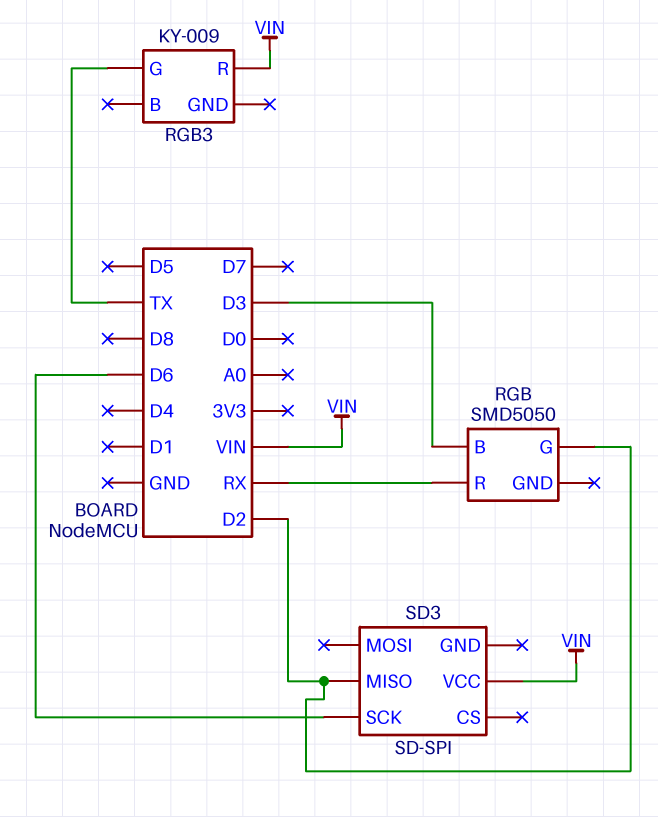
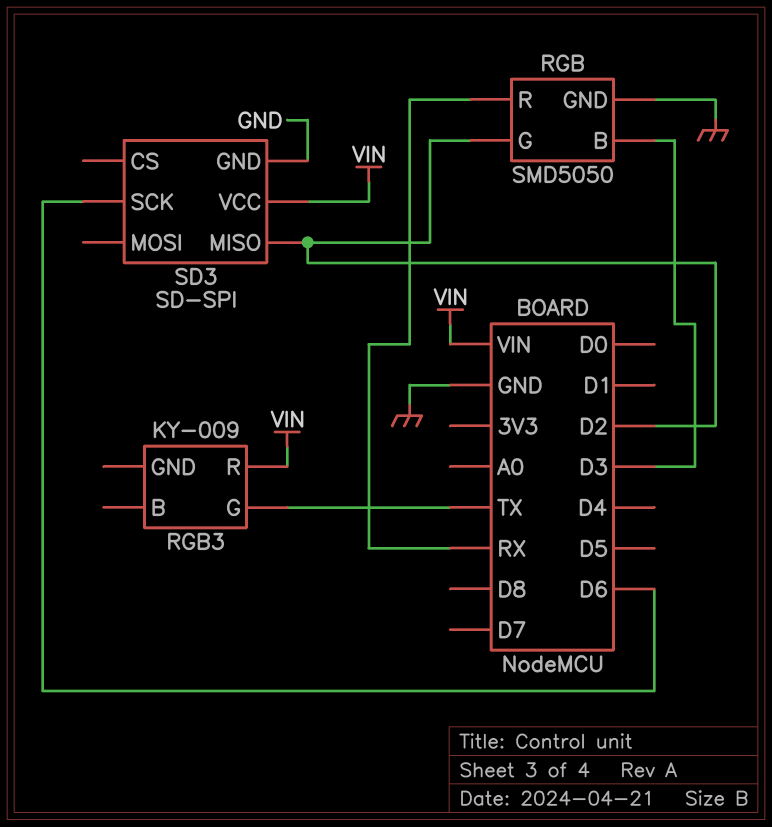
RGB pin GND: none -> GND
SD3 pin GND: none -> GND

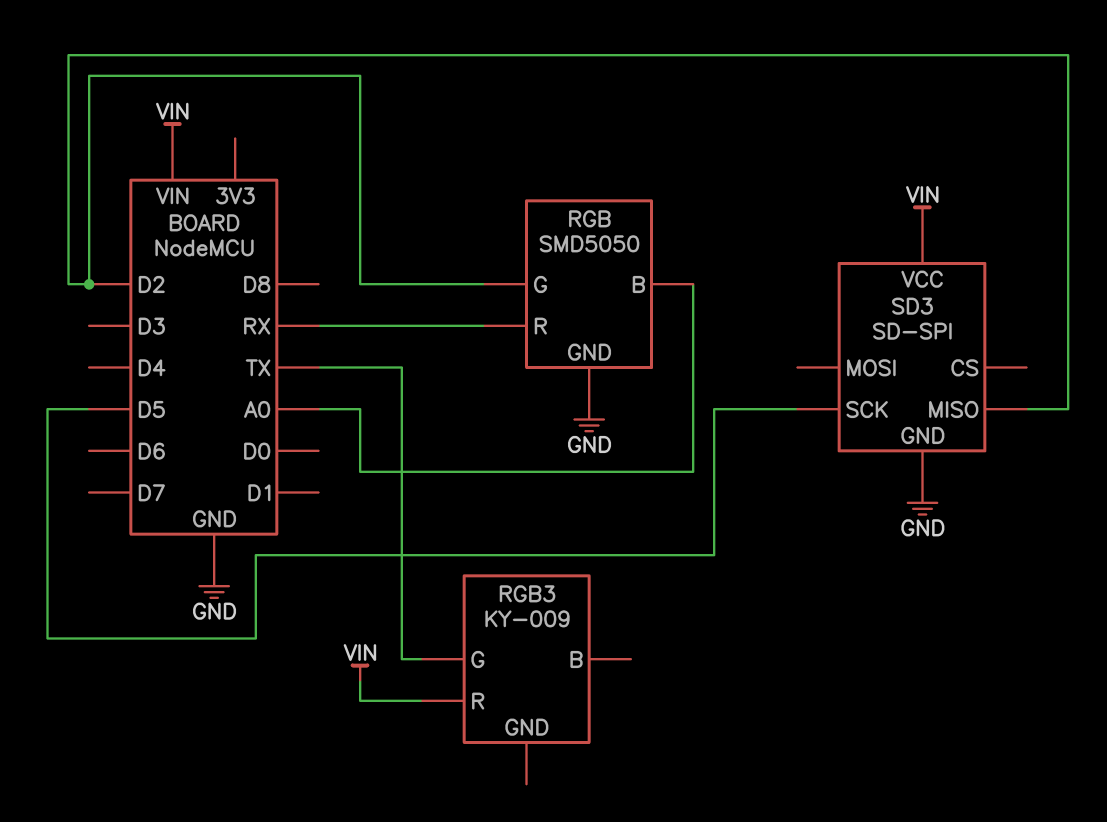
RGB pin B: D3 -> A0
SD3 pin SCK: D6 -> D5

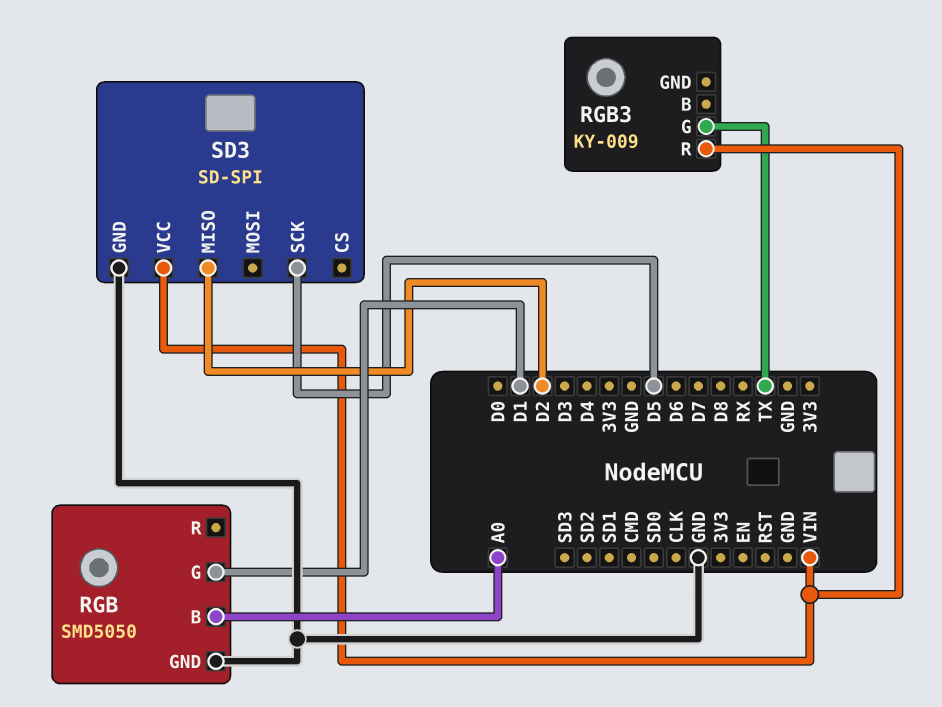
RGB pin G: D2 -> D1
RGB pin R: RX -> none

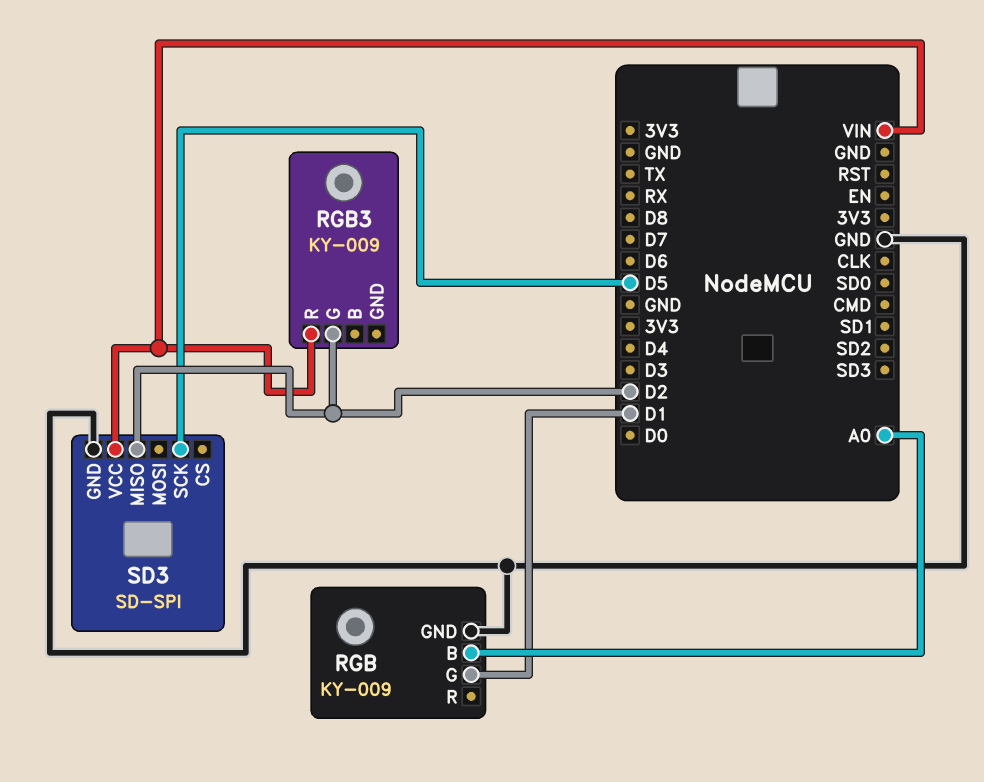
RGB: SMD5050 -> KY-009
RGB3 pin G: TX -> D2

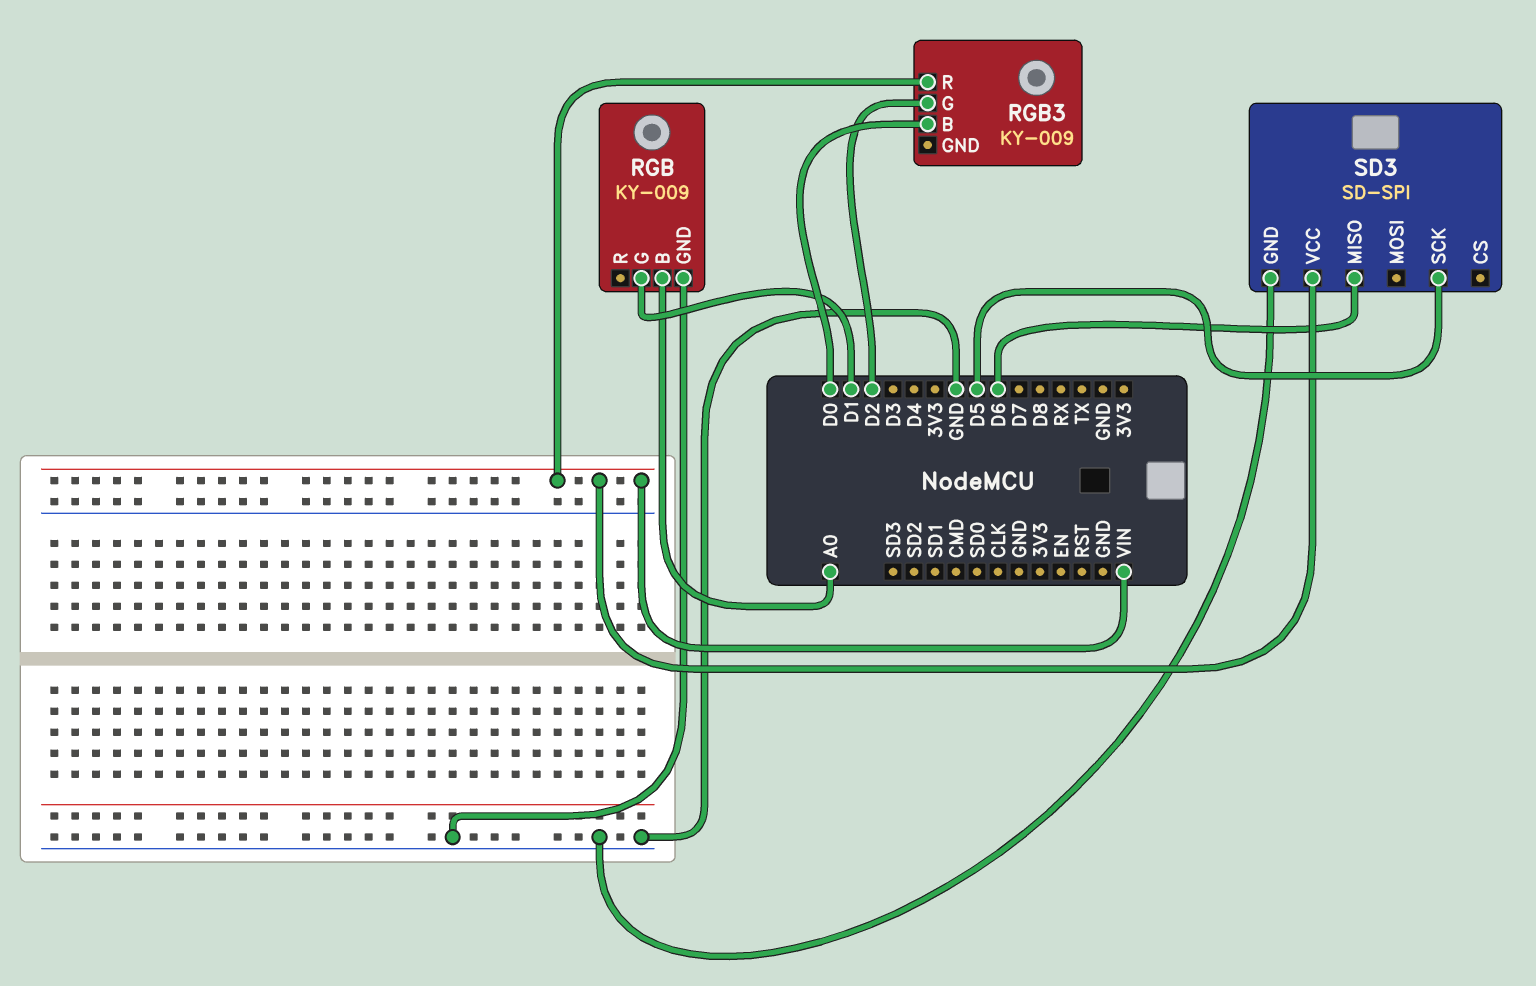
RGB3 pin B: none -> D0
SD3 pin MISO: D2 -> D6

